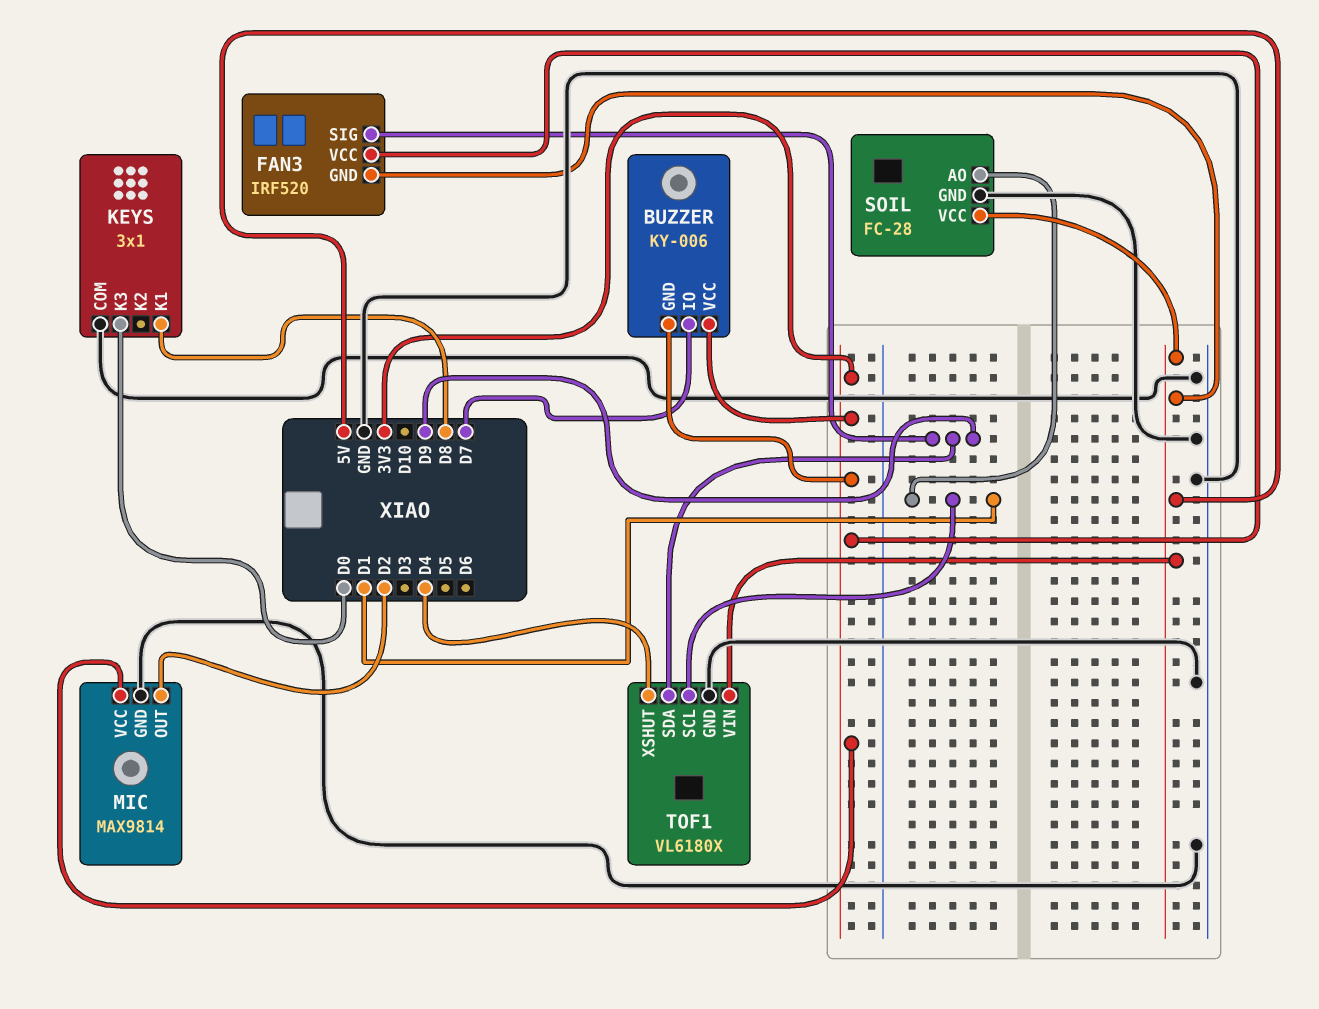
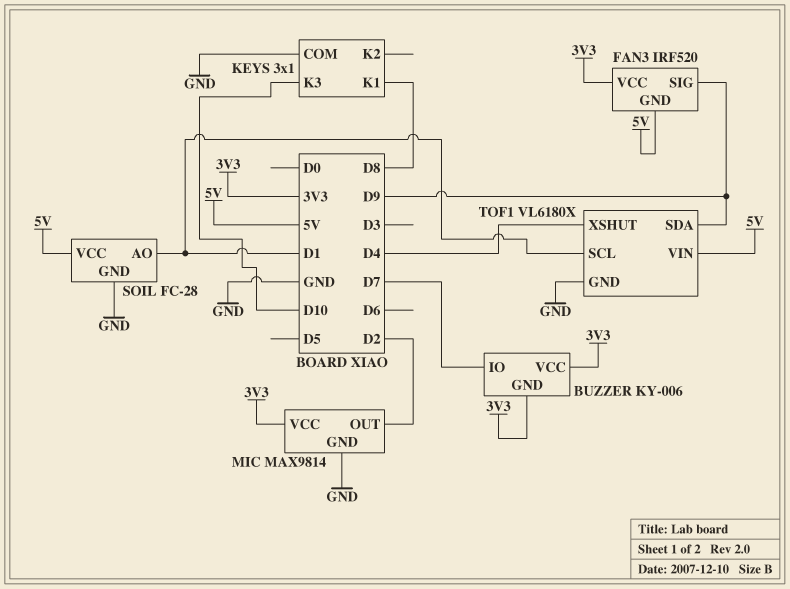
KEYS pin K3: D0 -> D10

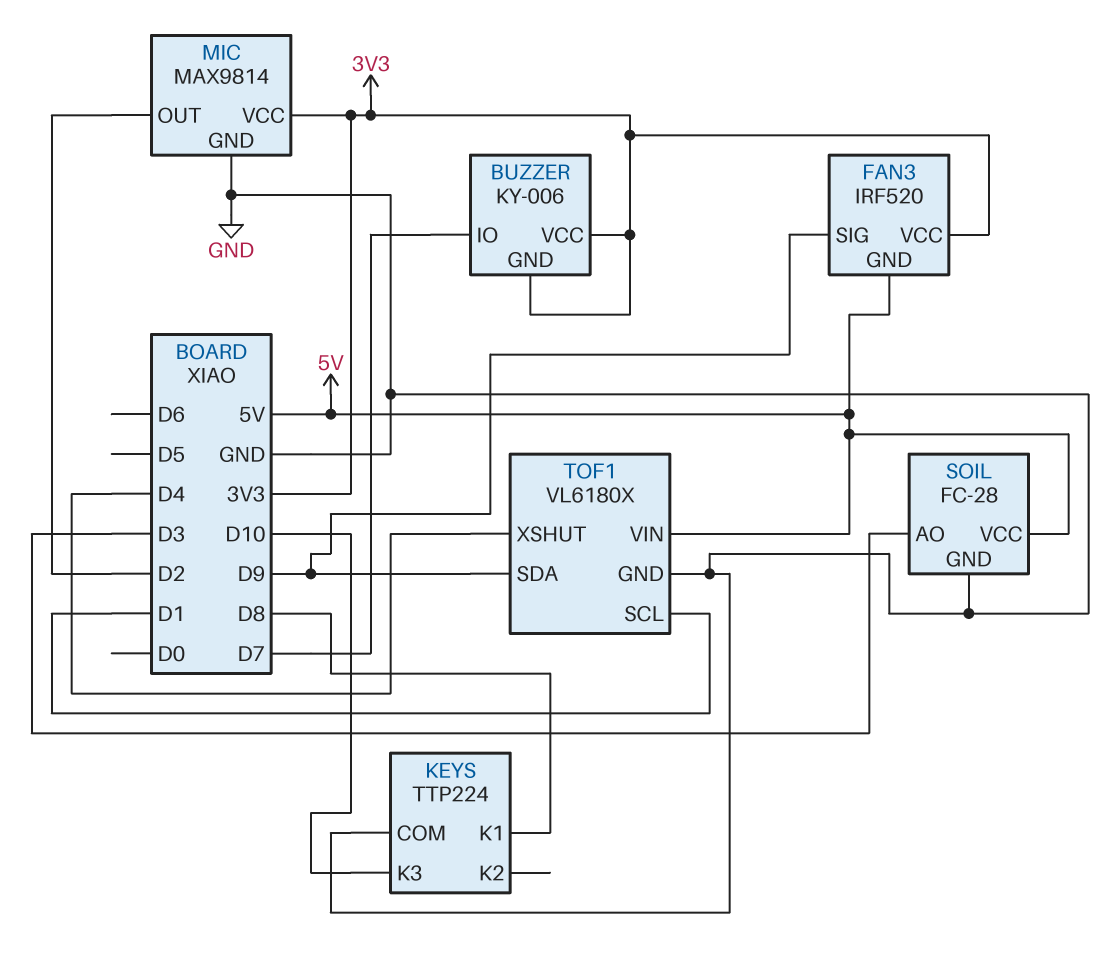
KEYS: 3x1 -> TTP224
SOIL pin AO: D1 -> D3

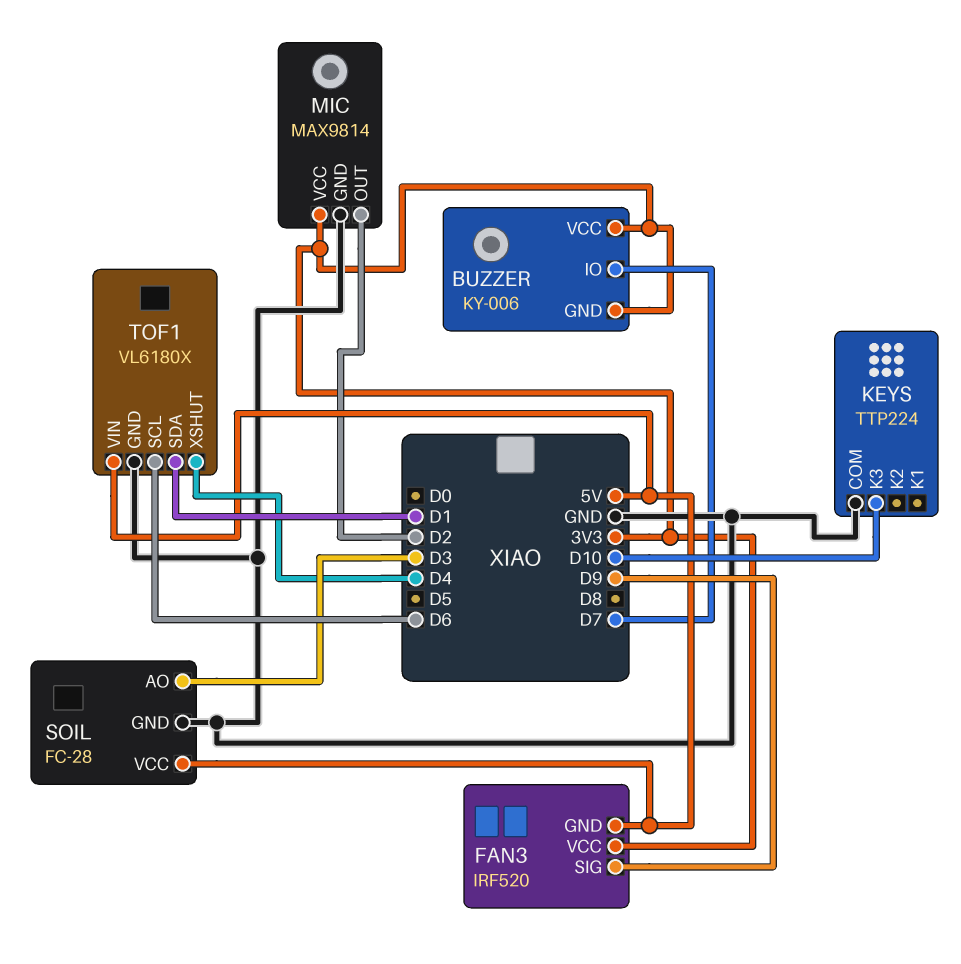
KEYS pin K1: D8 -> none
TOF1 pin SCL: D1 -> D6
TOF1 pin SDA: D9 -> D1

